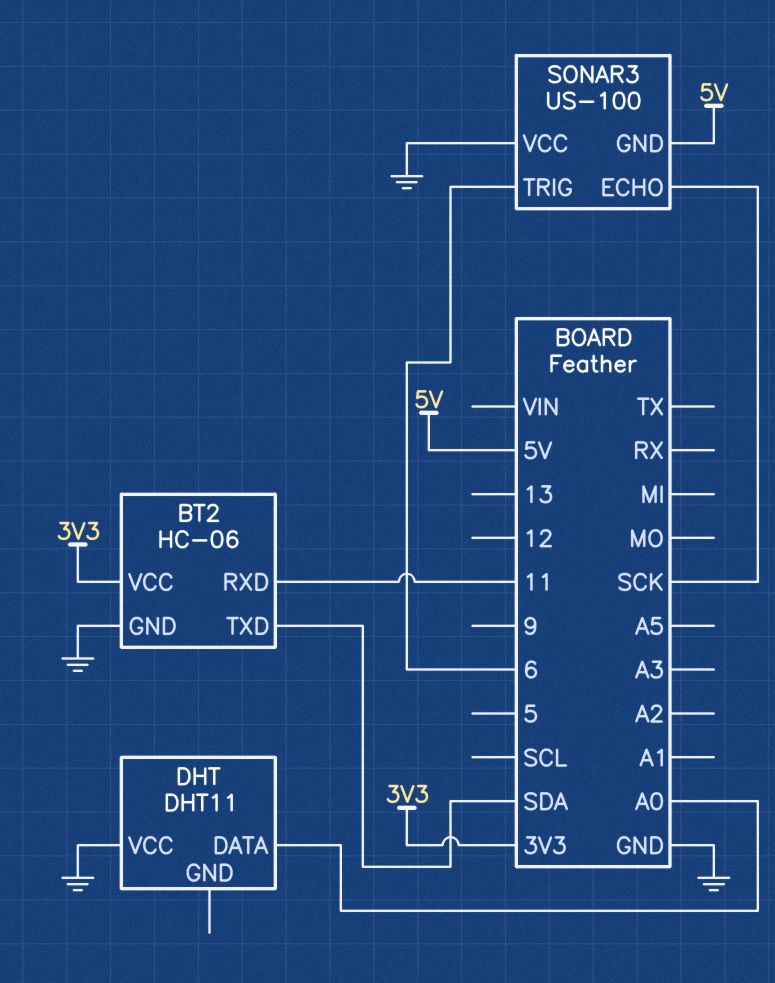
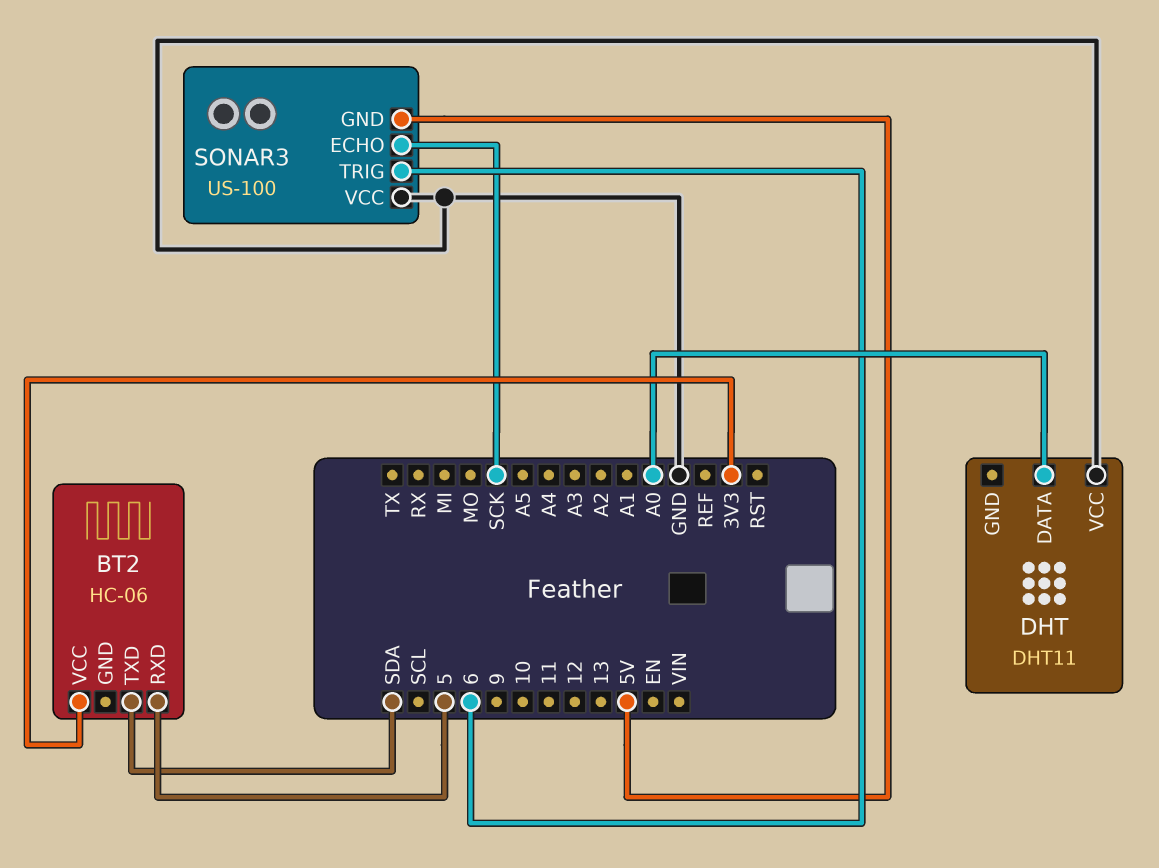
BT2 pin GND: GND -> none
BT2 pin RXD: 11 -> 5

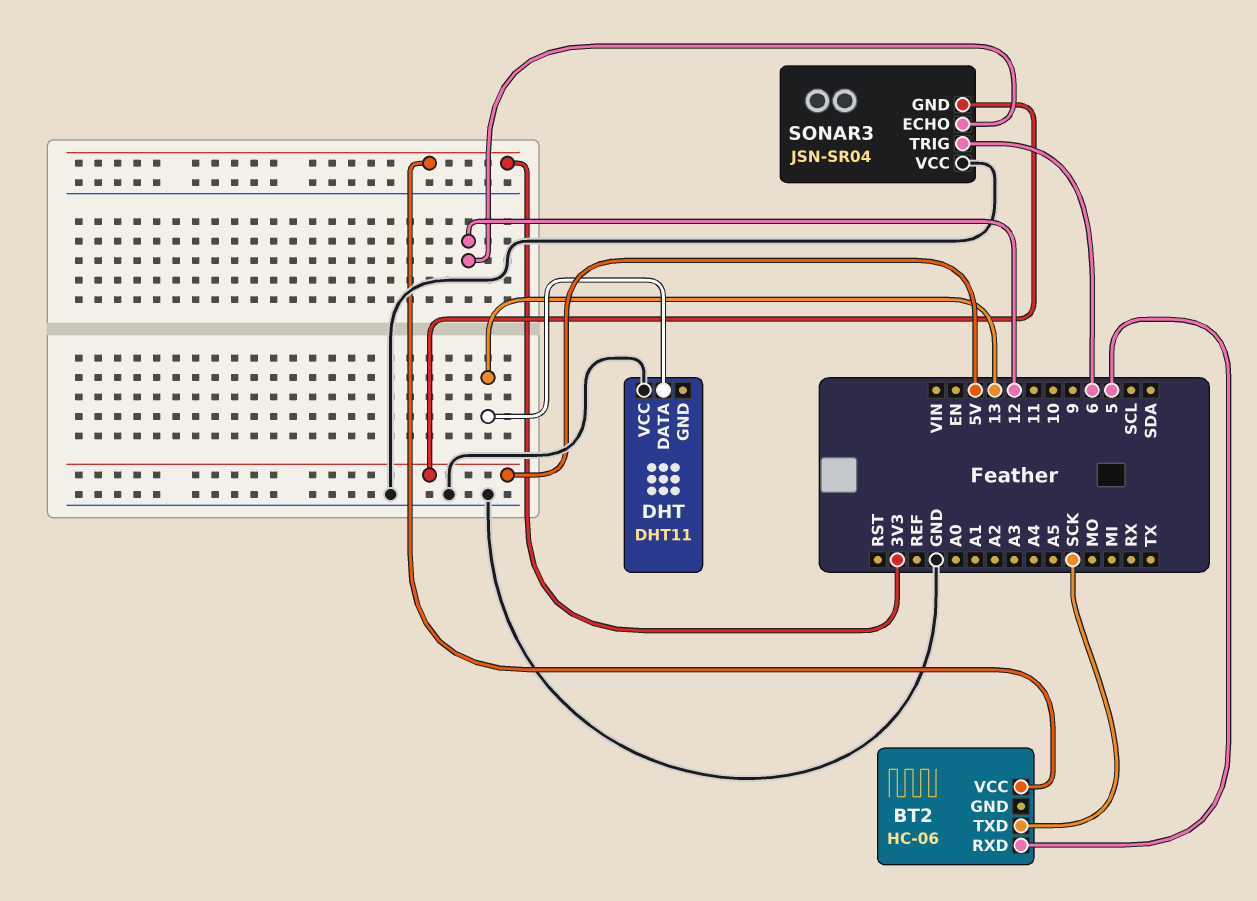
BT2 pin TXD: SDA -> SCK
DHT pin DATA: A0 -> 13
SONAR3: US-100 -> JSN-SR04
SONAR3 pin ECHO: SCK -> 12

